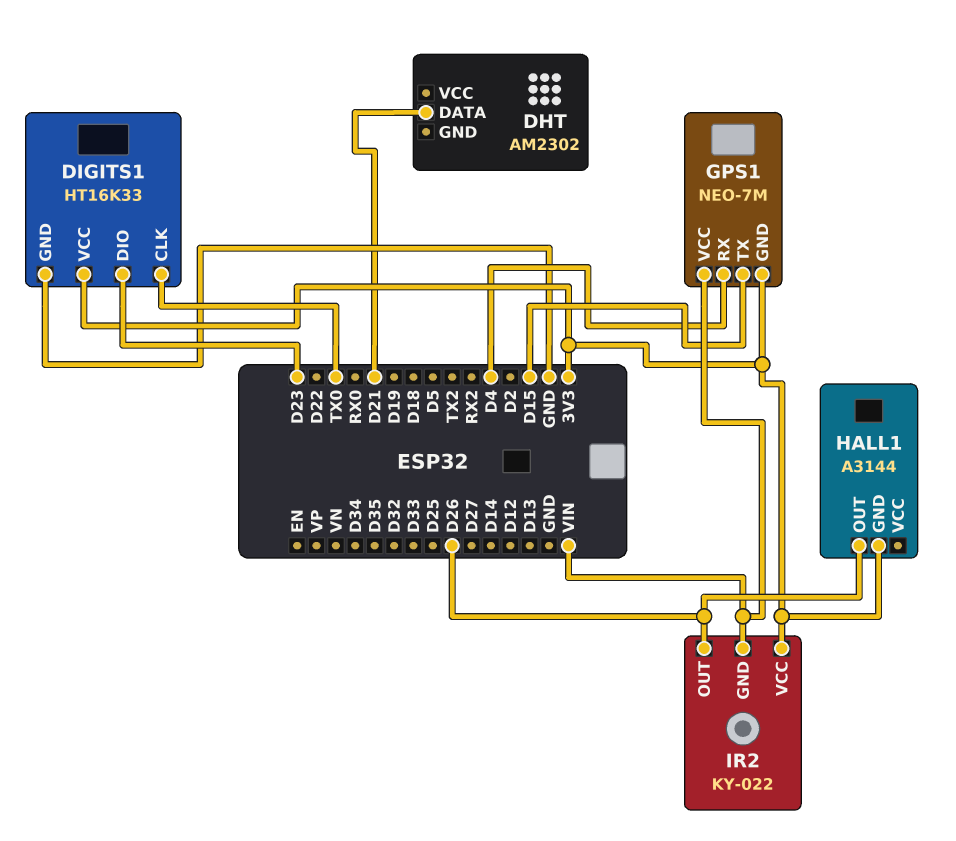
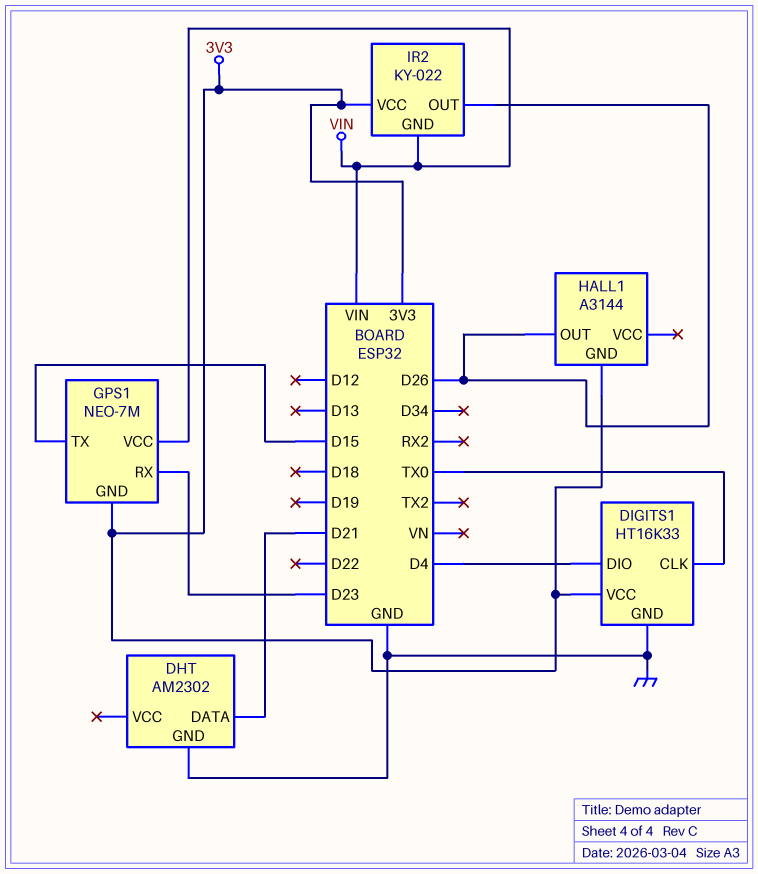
DHT pin GND: none -> GND
DIGITS1 pin DIO: D23 -> D4
GPS1 pin RX: D4 -> D23

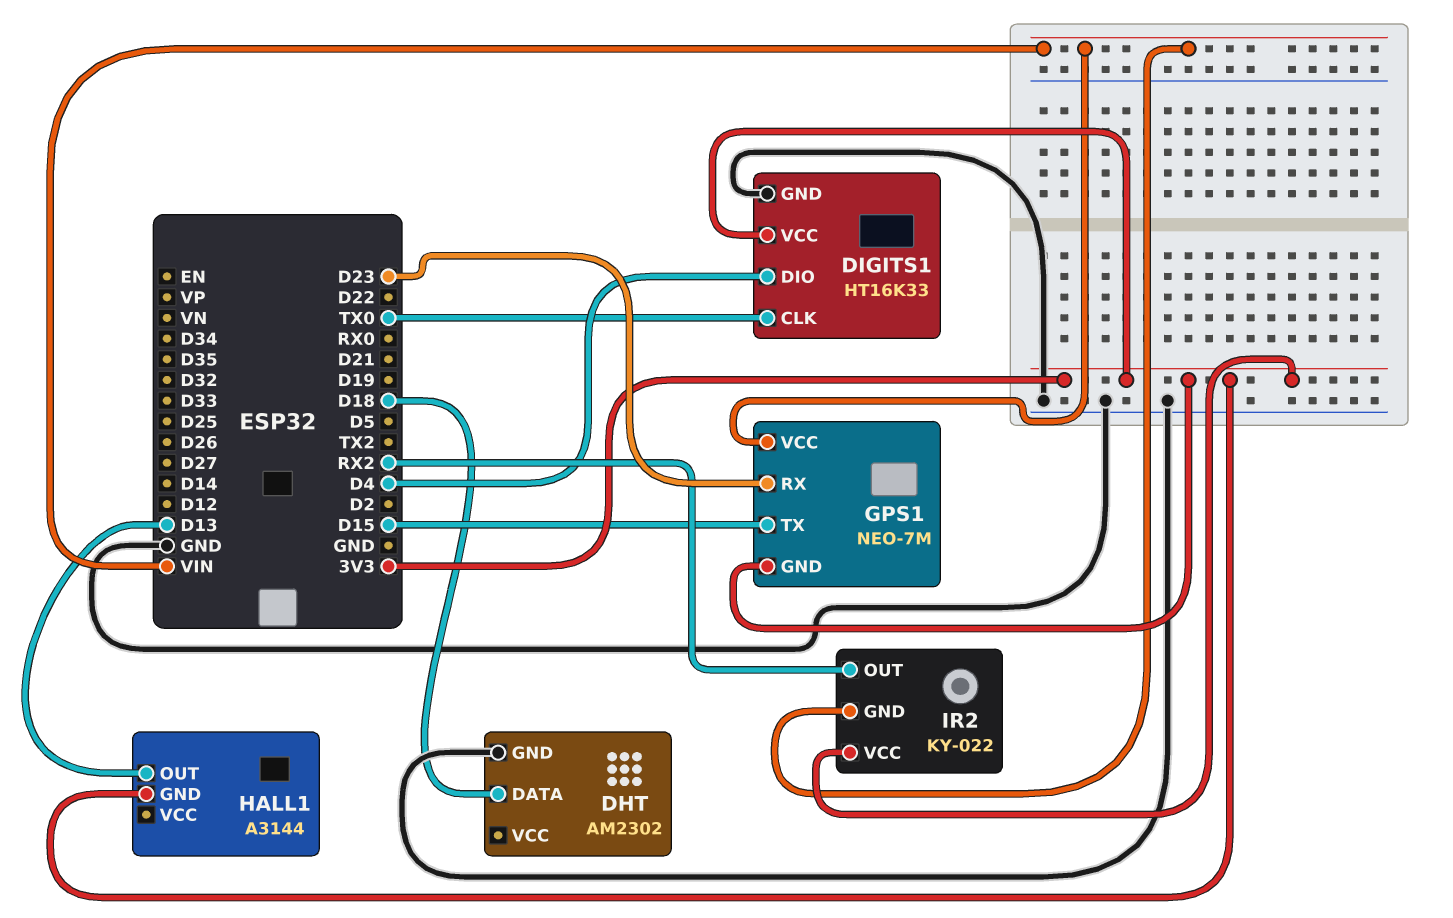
DHT pin DATA: D21 -> D18
HALL1 pin OUT: D26 -> D13
IR2 pin OUT: D26 -> RX2

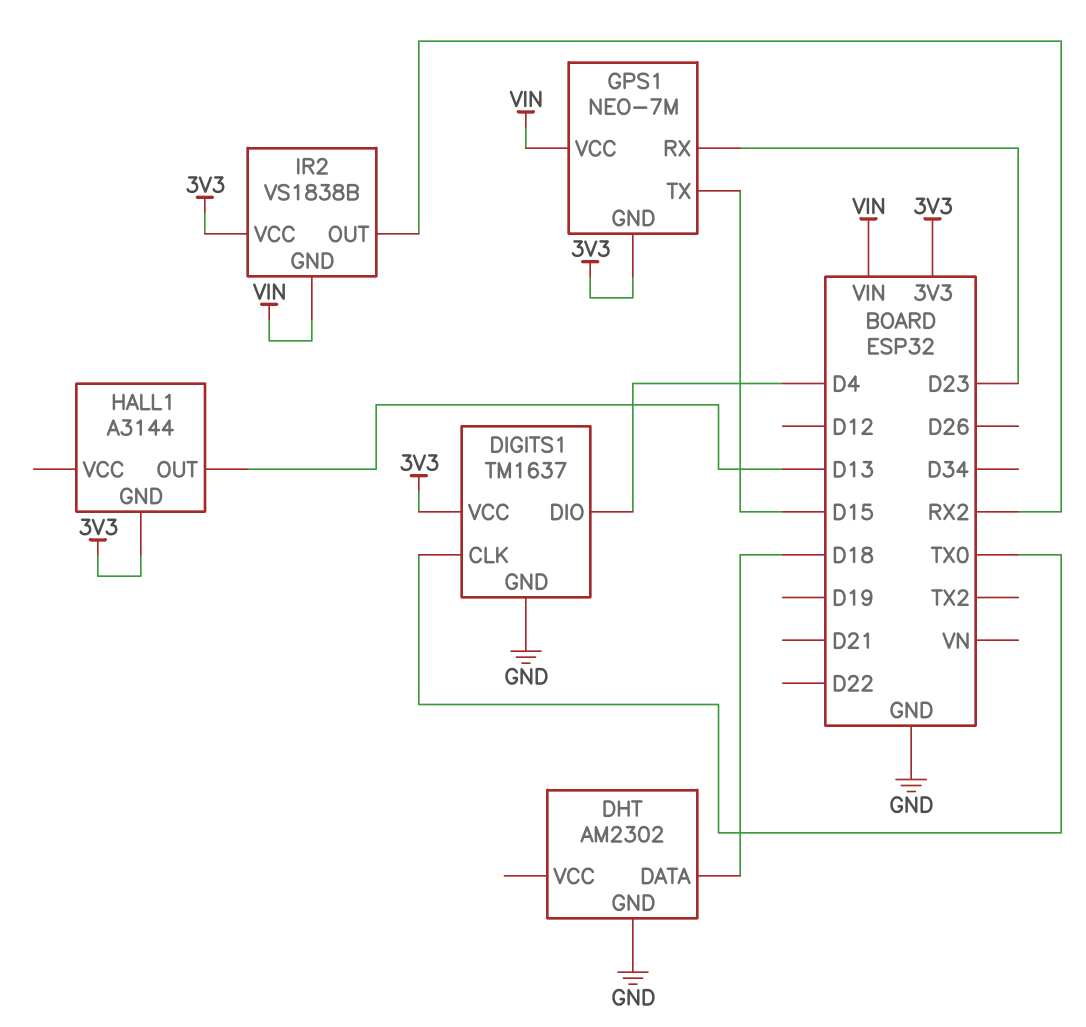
DIGITS1: HT16K33 -> TM1637
IR2: KY-022 -> VS1838B

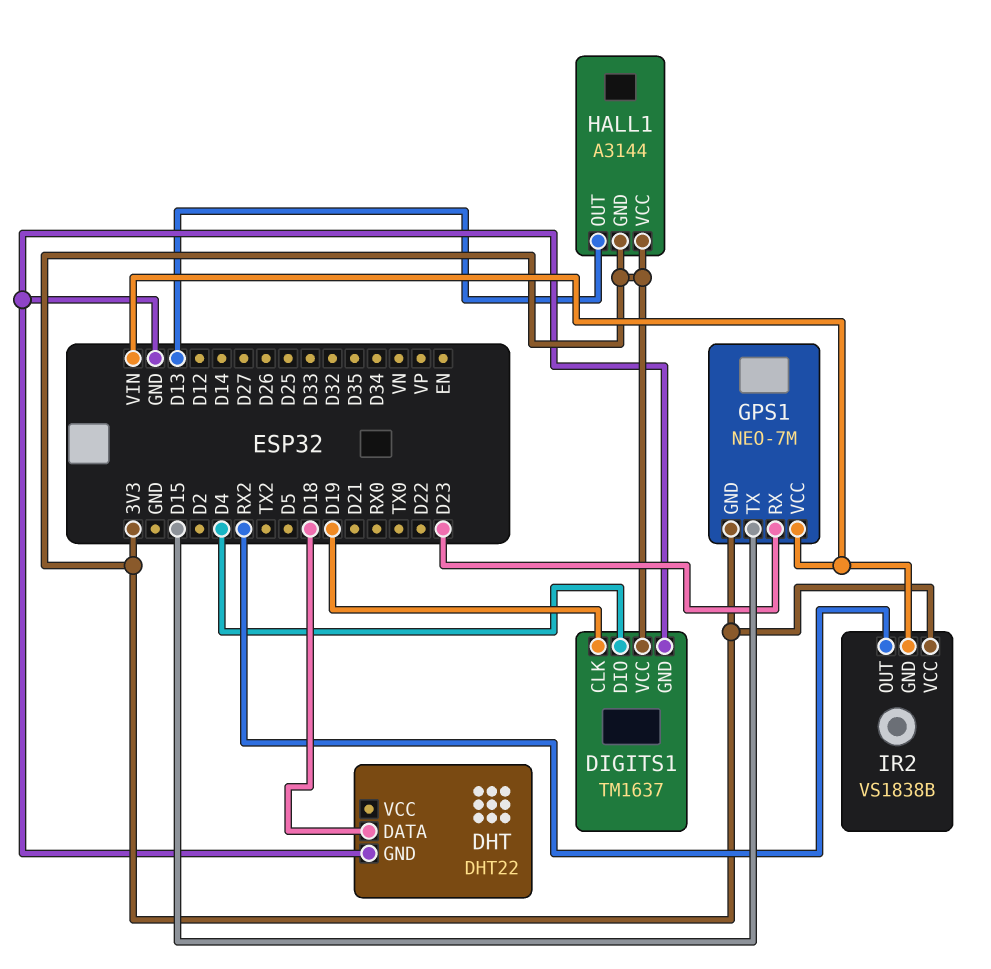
DHT: AM2302 -> DHT22
DIGITS1 pin CLK: TX0 -> D19
HALL1 pin VCC: none -> 3V3

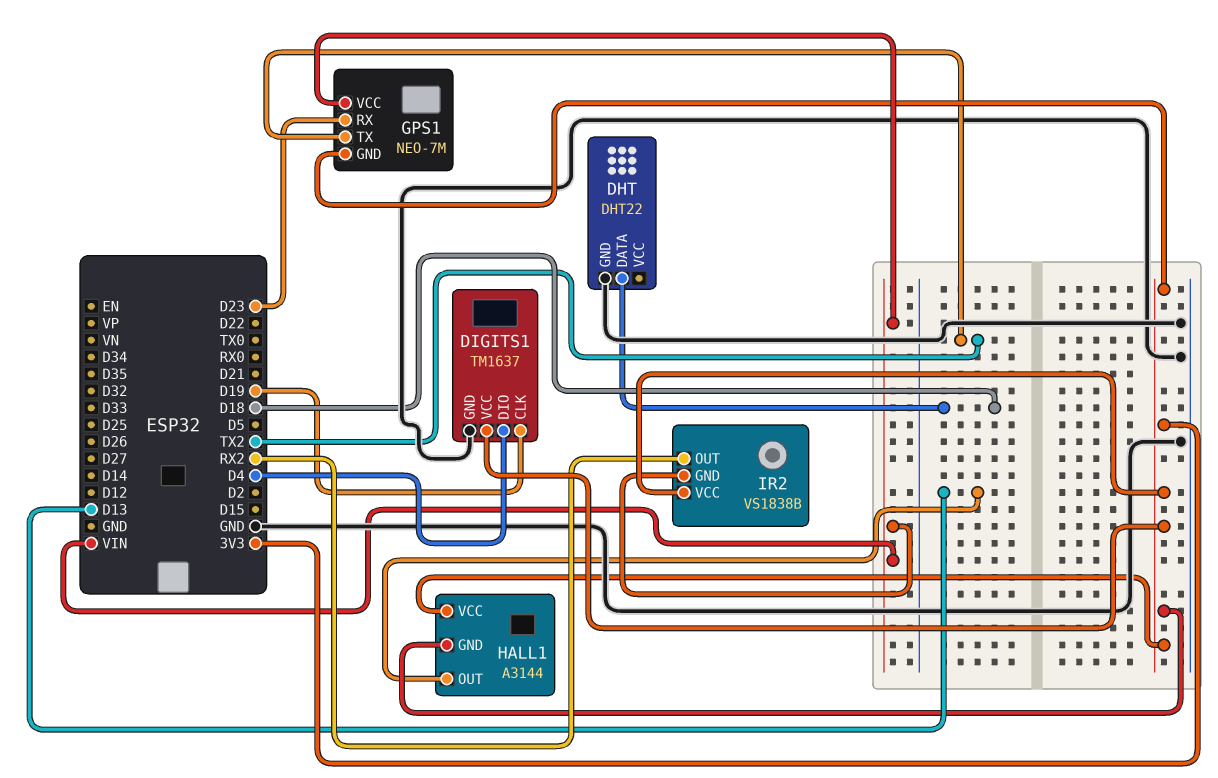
GPS1 pin TX: D15 -> TX2

